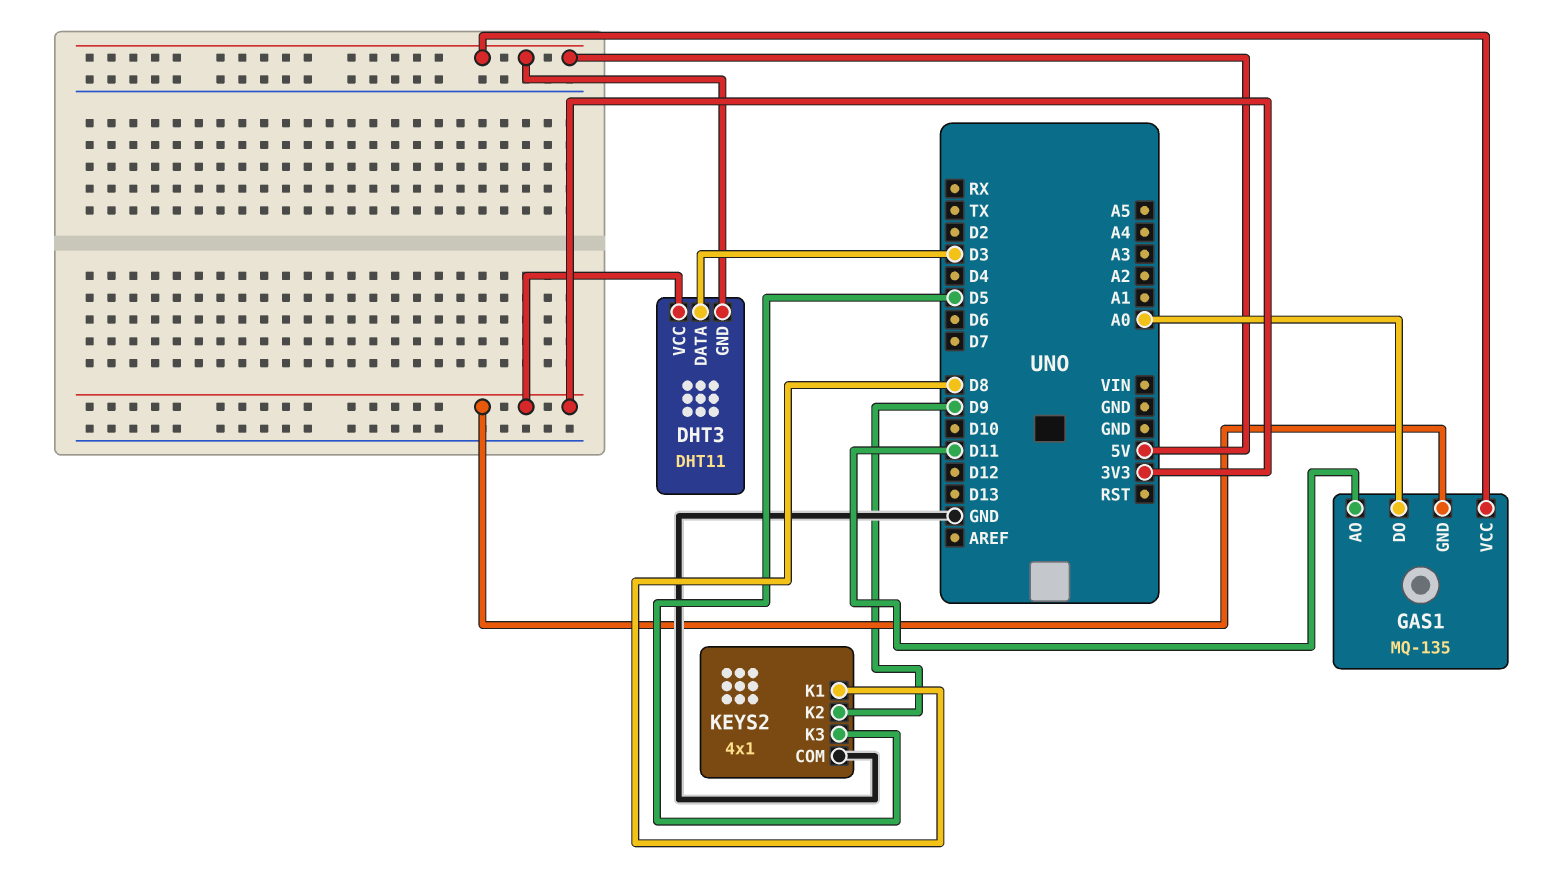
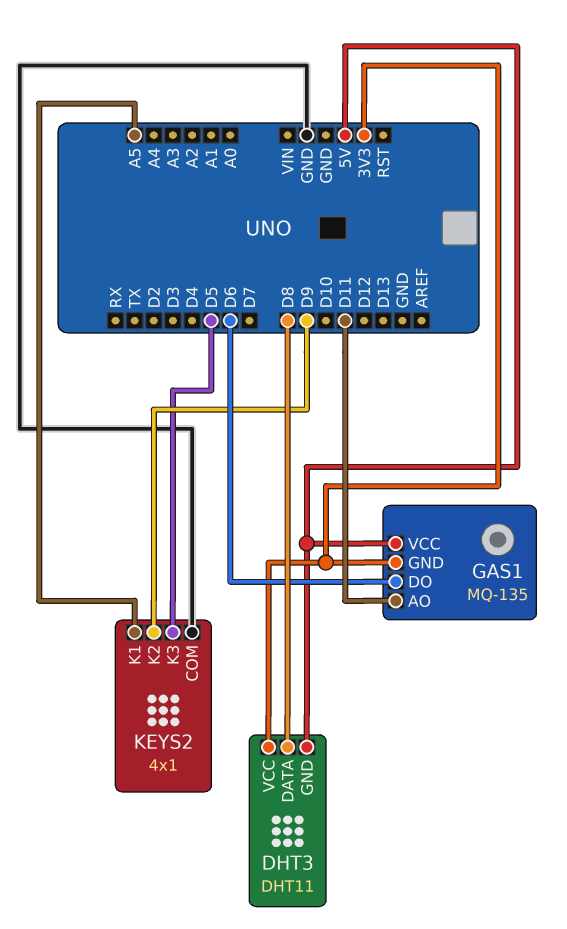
DHT3 pin DATA: D3 -> D8
GAS1 pin DO: A0 -> D6
KEYS2 pin K1: D8 -> A5

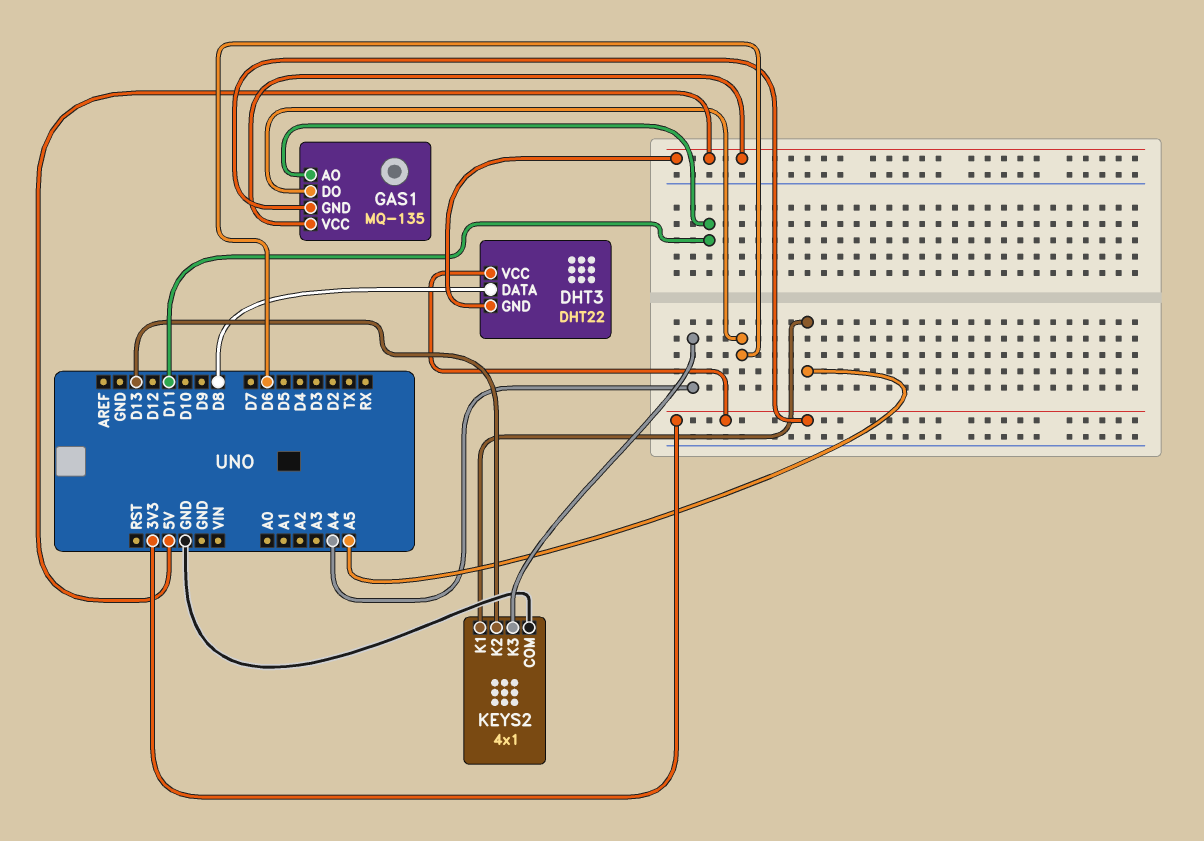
DHT3: DHT11 -> DHT22
KEYS2 pin K2: D9 -> D13
KEYS2 pin K3: D5 -> A4

